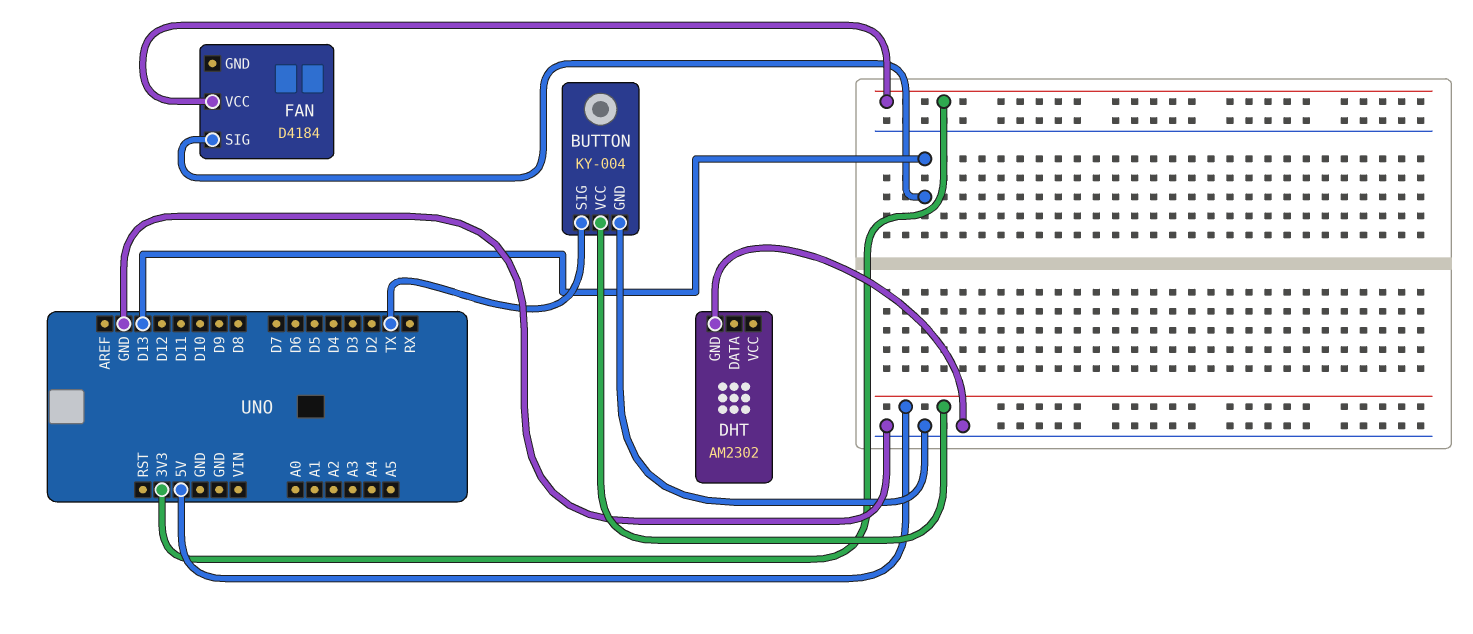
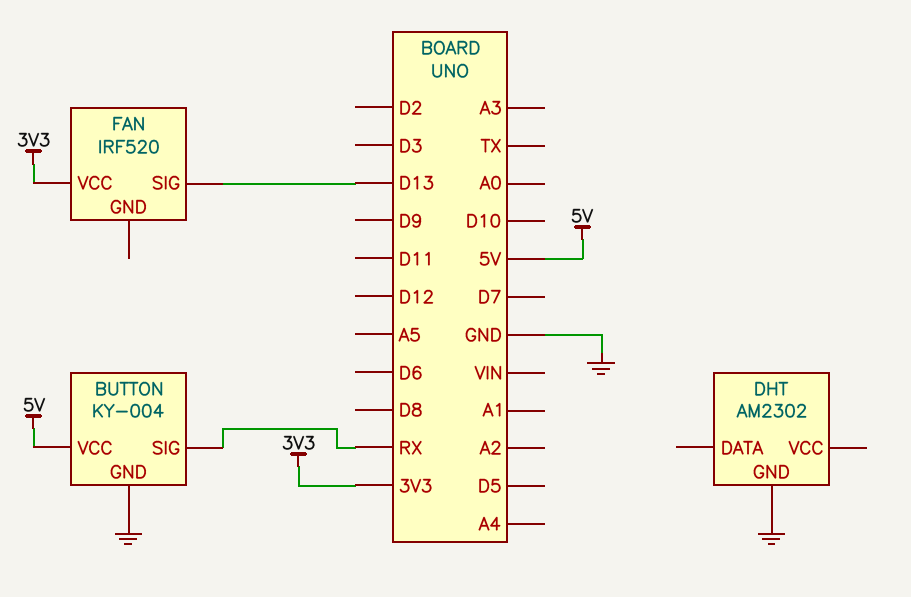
BUTTON pin SIG: TX -> RX
FAN: D4184 -> IRF520

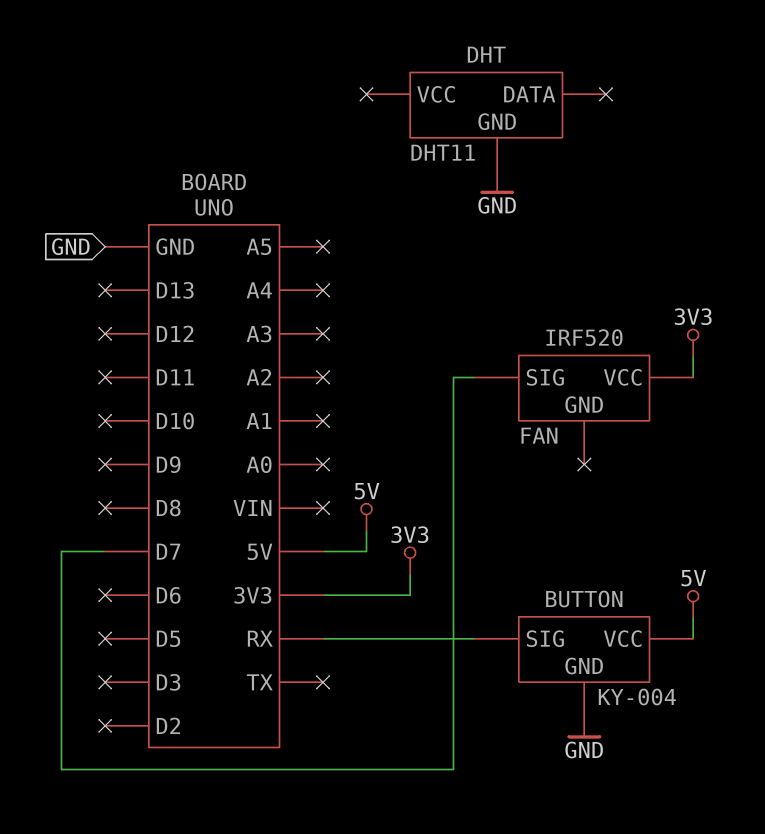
DHT: AM2302 -> DHT11
FAN pin SIG: D13 -> D7

